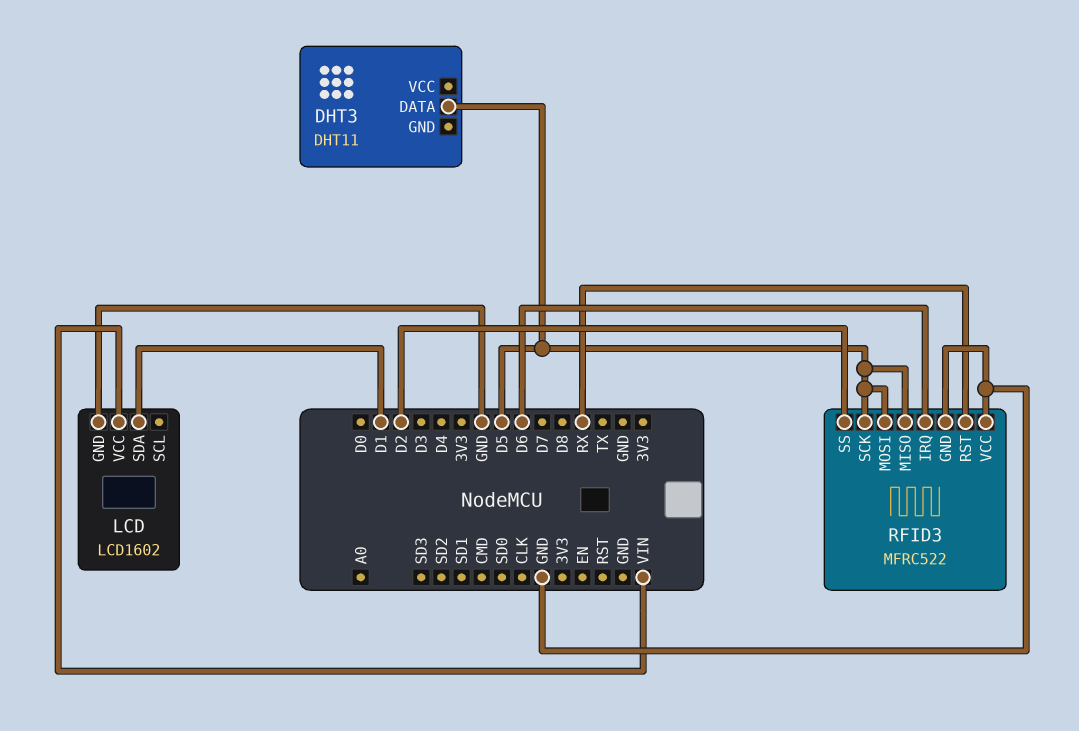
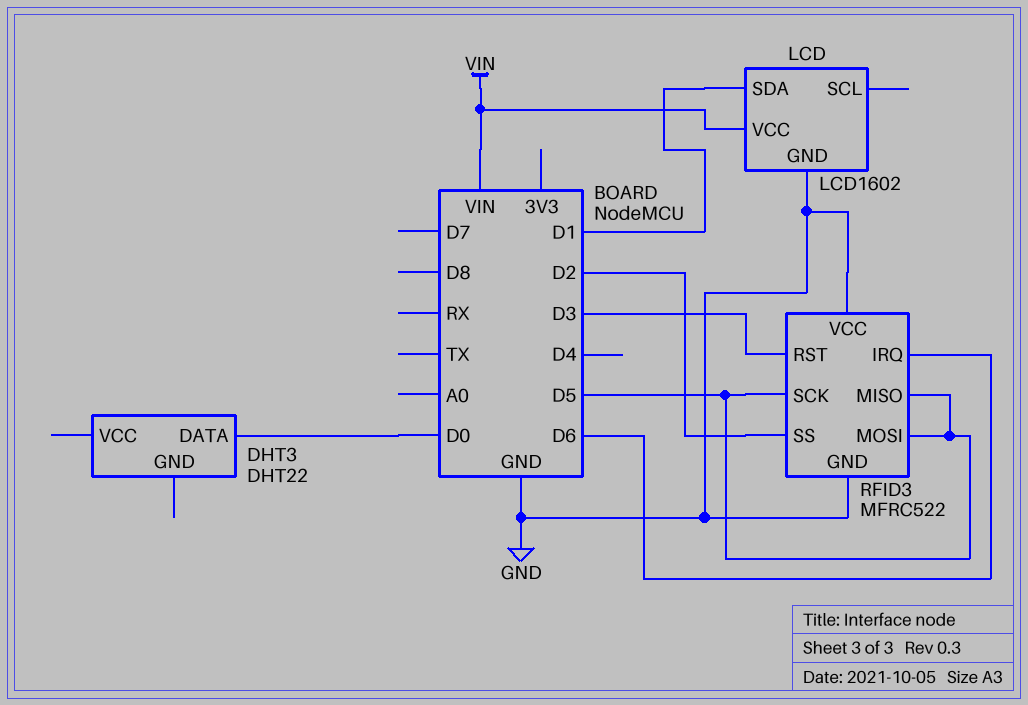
DHT3: DHT11 -> DHT22
DHT3 pin DATA: D5 -> D0
RFID3 pin RST: RX -> D3

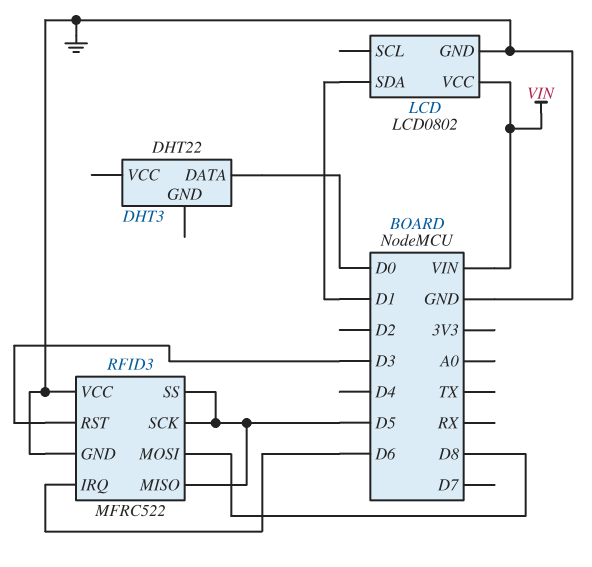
LCD: LCD1602 -> LCD0802
RFID3 pin MOSI: D5 -> D8
RFID3 pin SS: D2 -> D5

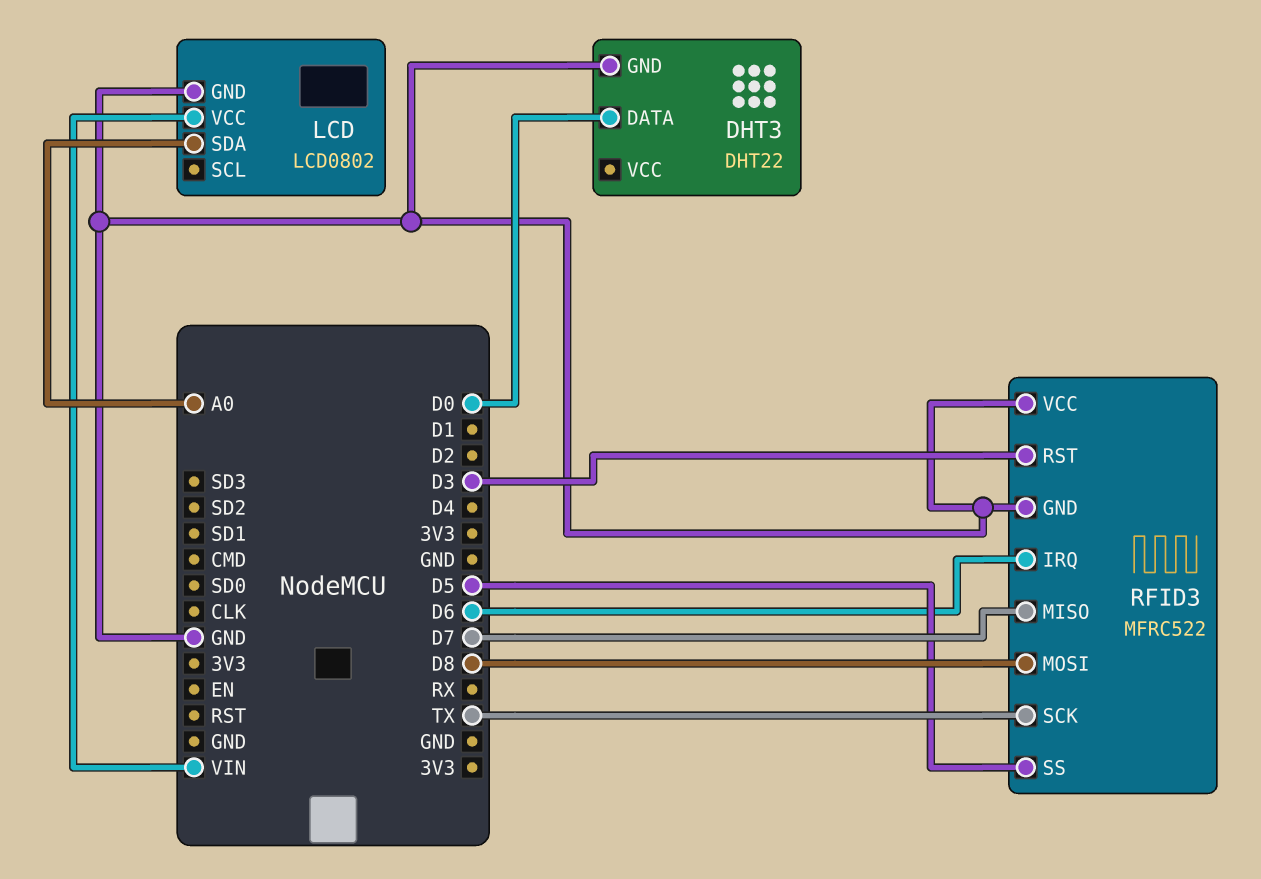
DHT3 pin GND: none -> GND
LCD pin SDA: D1 -> A0
RFID3 pin MISO: D5 -> D7
RFID3 pin SCK: D5 -> TX

